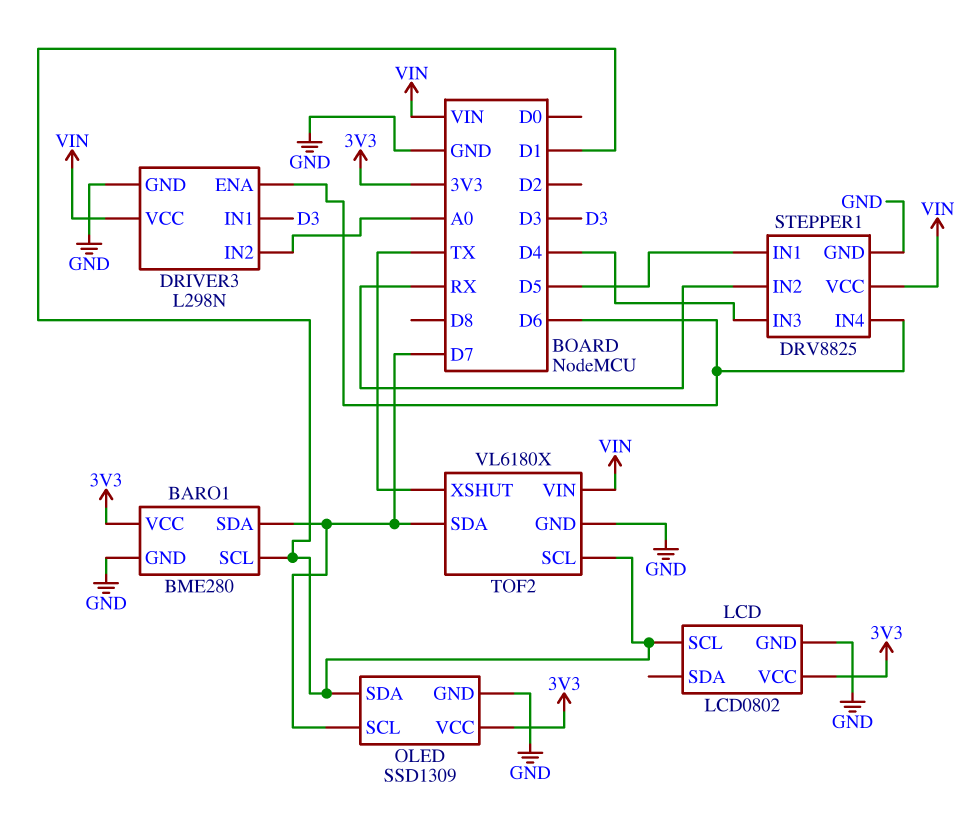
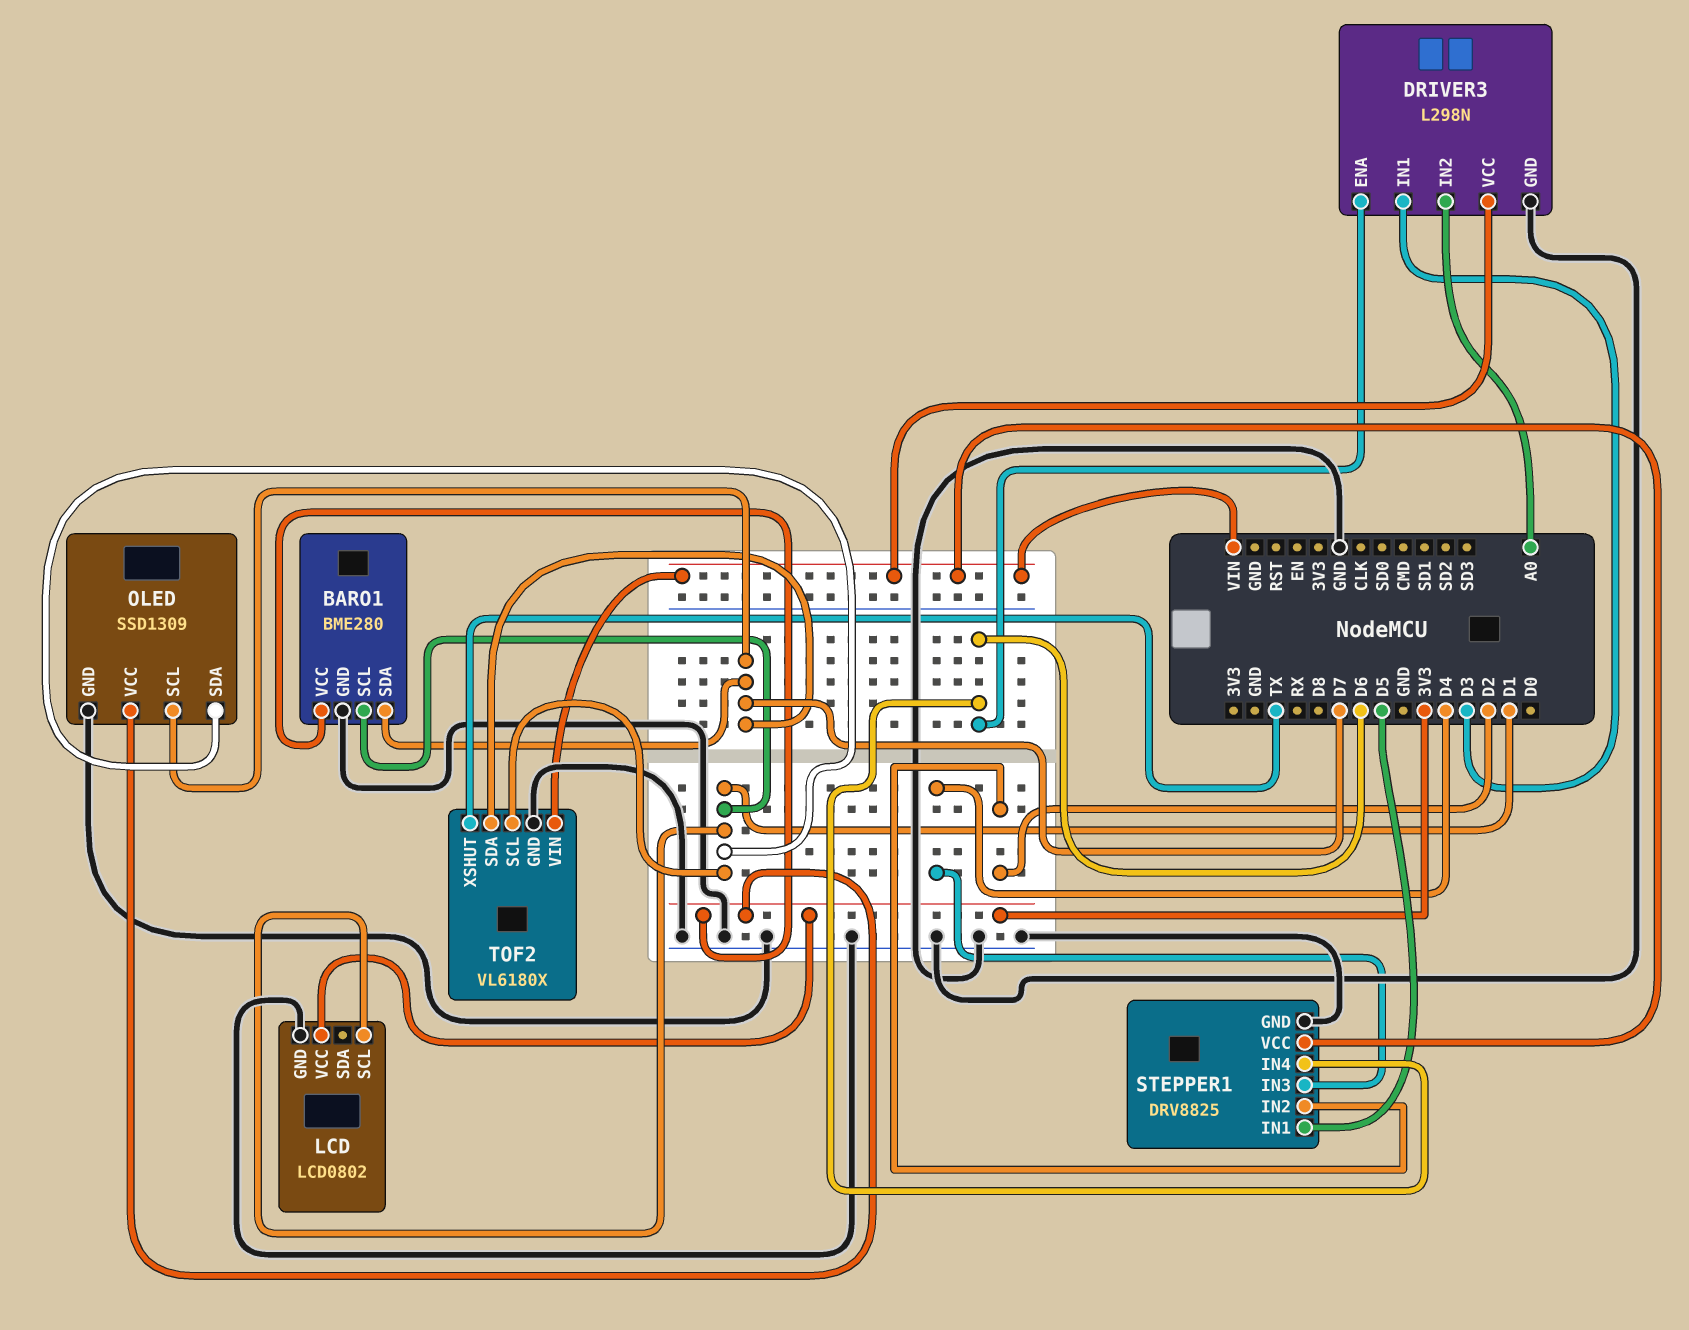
STEPPER1 pin IN2: RX -> D2

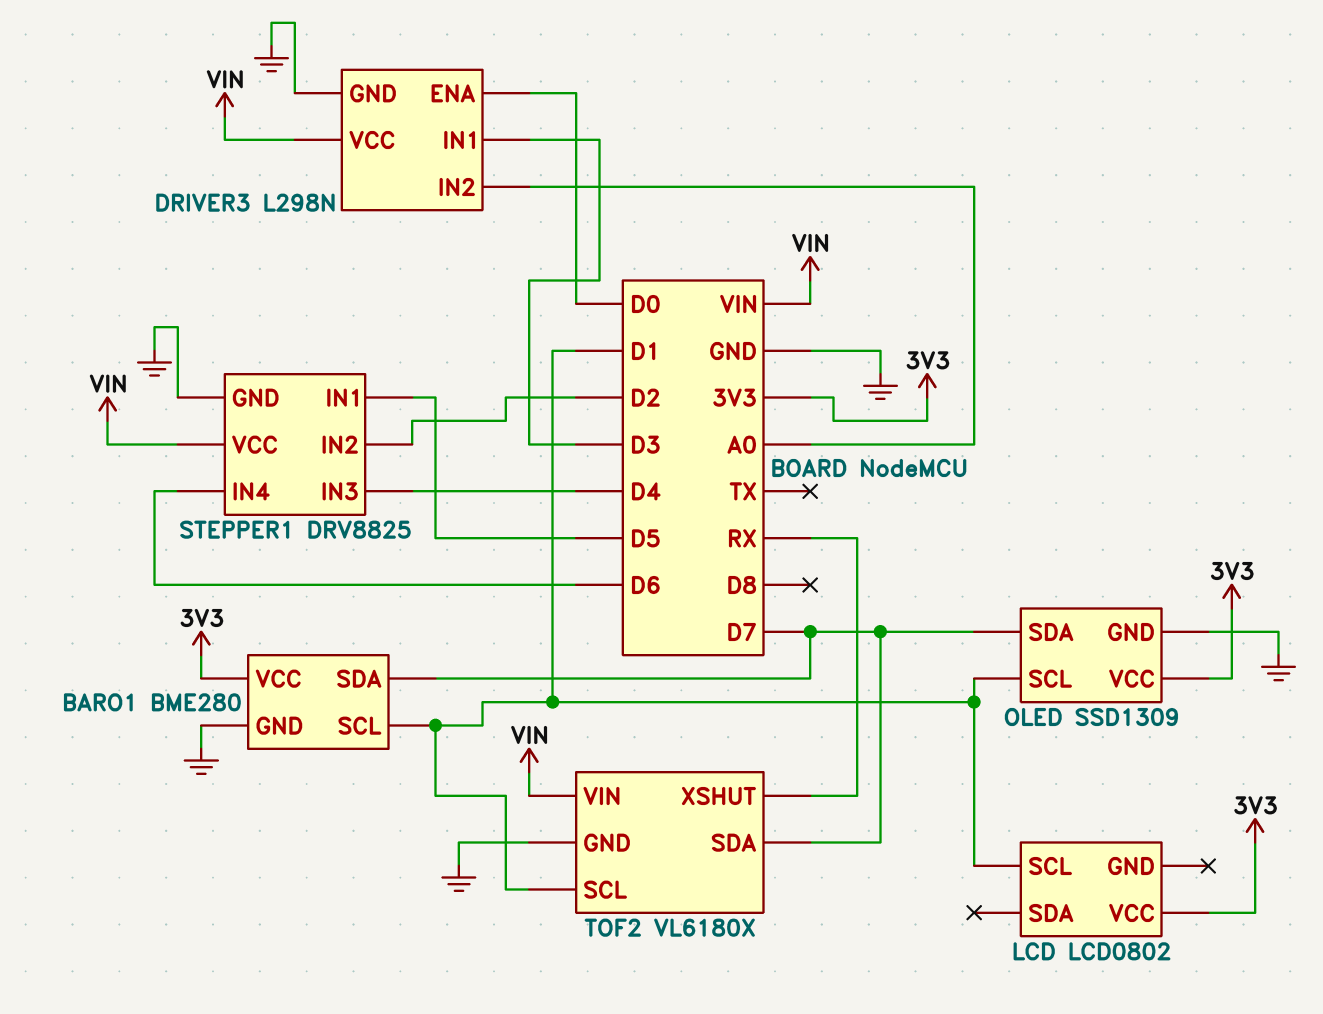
DRIVER3 pin ENA: D6 -> D0
LCD pin GND: GND -> none
OLED pin SCL: D7 -> D1
OLED pin SDA: D1 -> D7
TOF2 pin XSHUT: TX -> RX

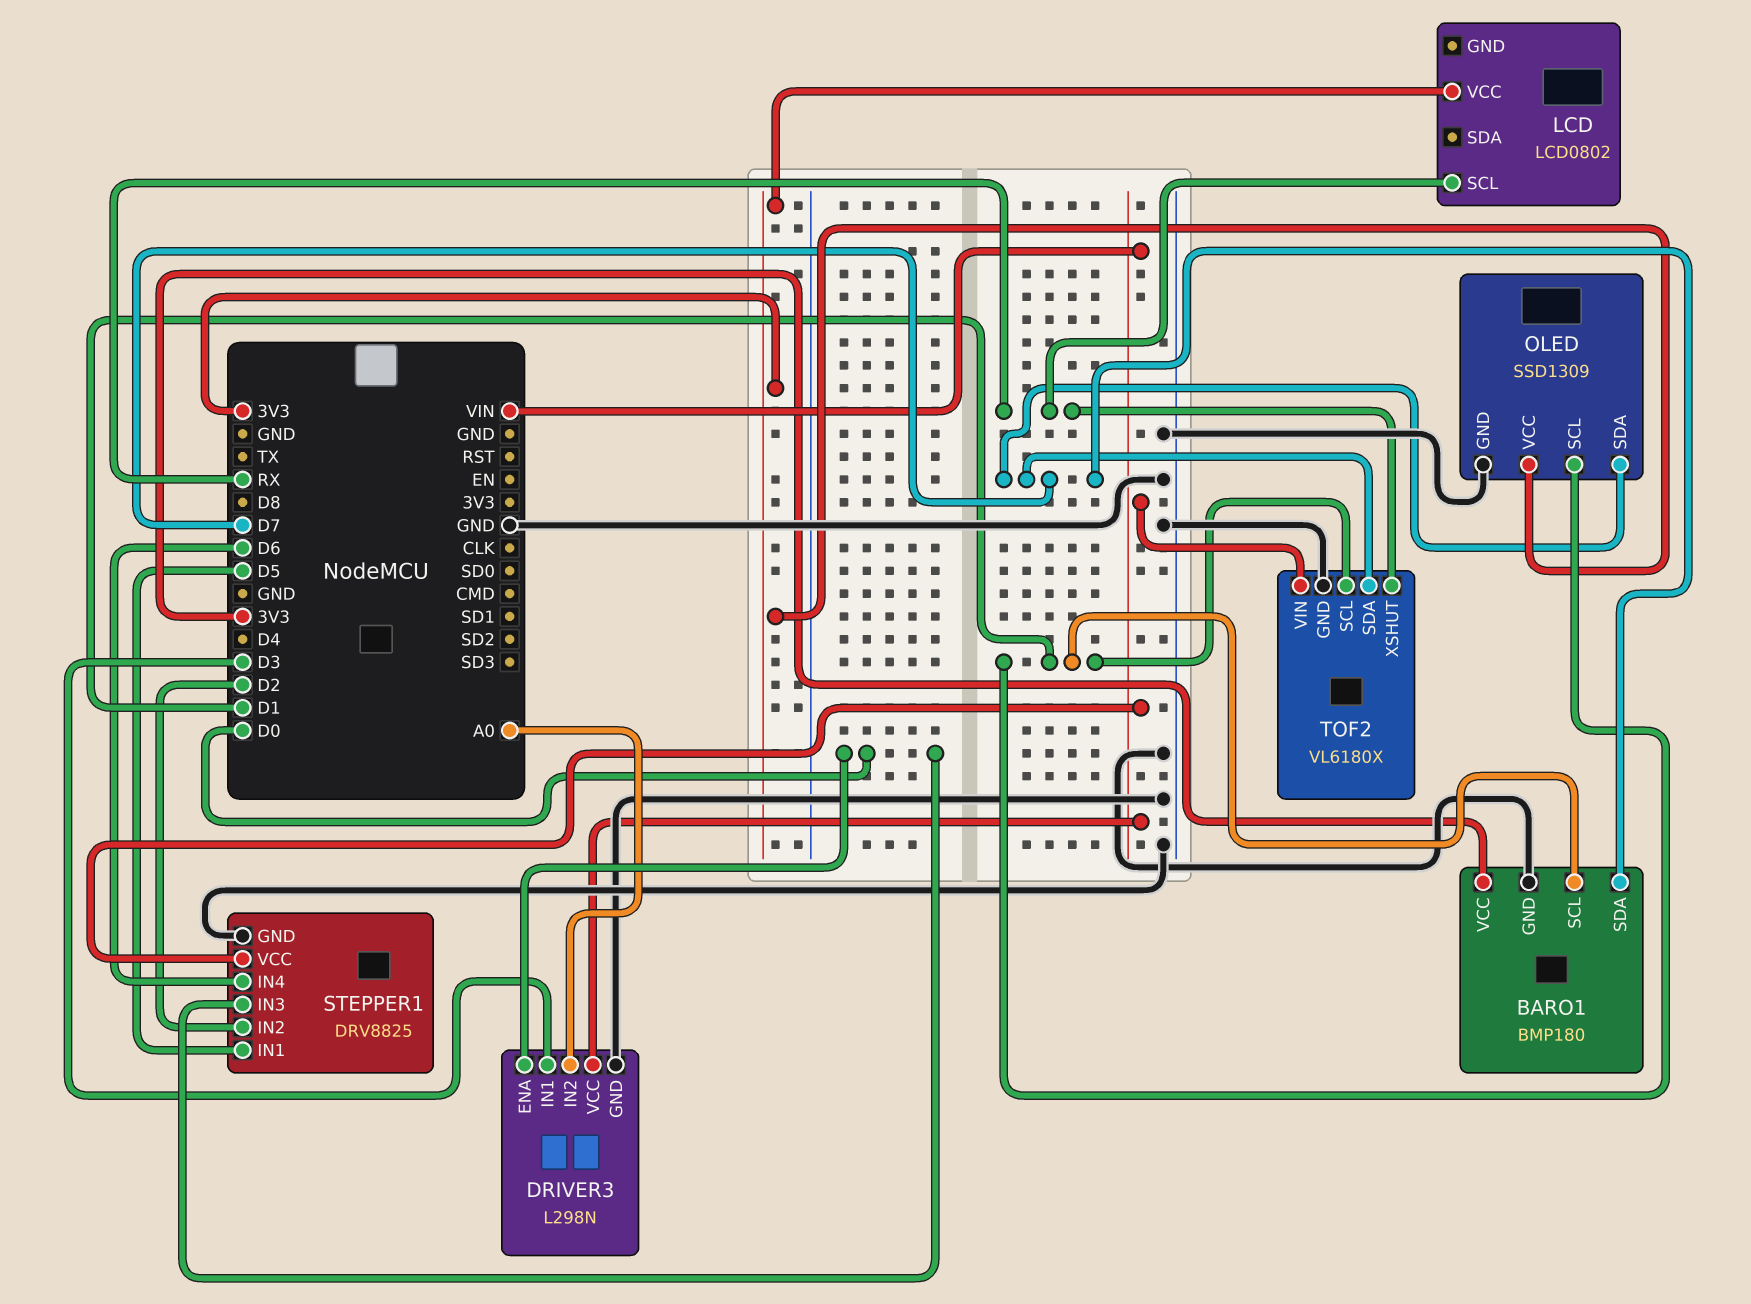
BARO1: BME280 -> BMP180
LCD pin SCL: D1 -> RX
STEPPER1 pin IN3: D4 -> D0

